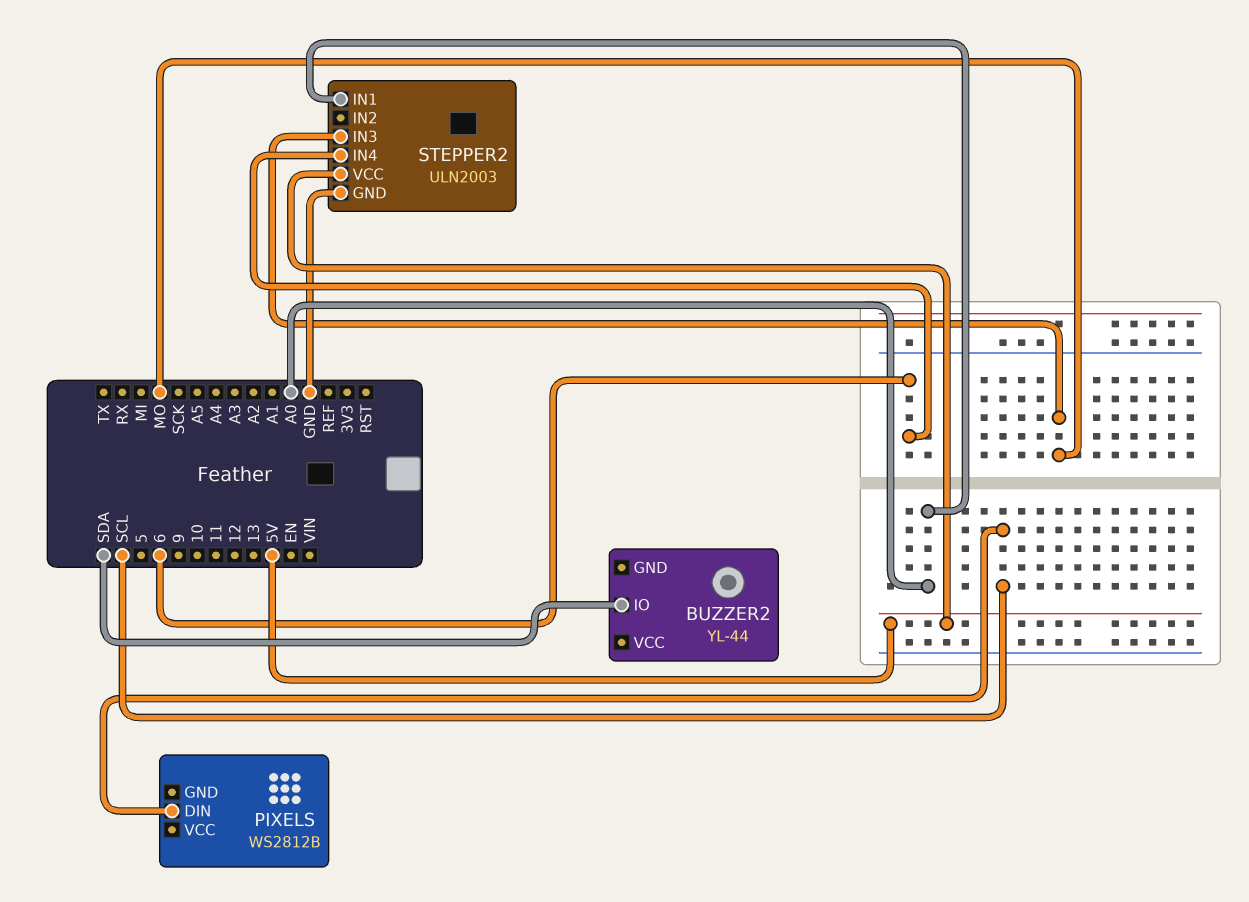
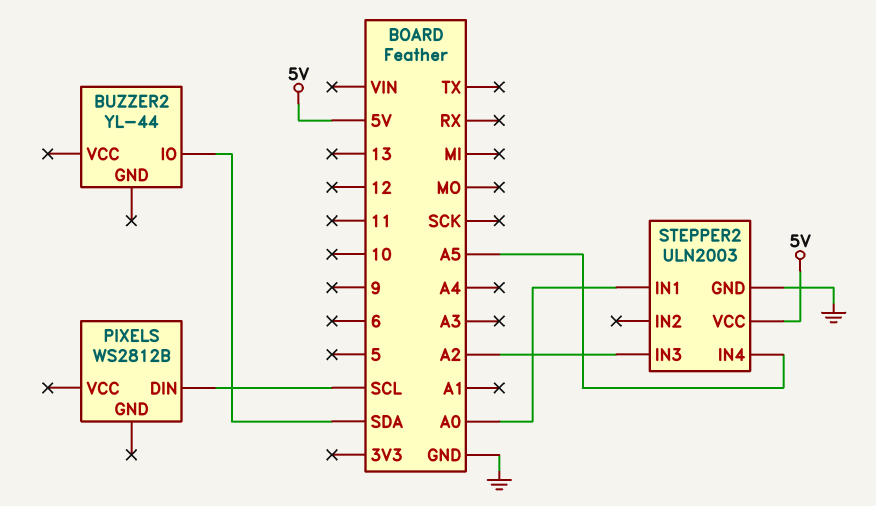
STEPPER2 pin IN3: MO -> A2
STEPPER2 pin IN4: 6 -> A5

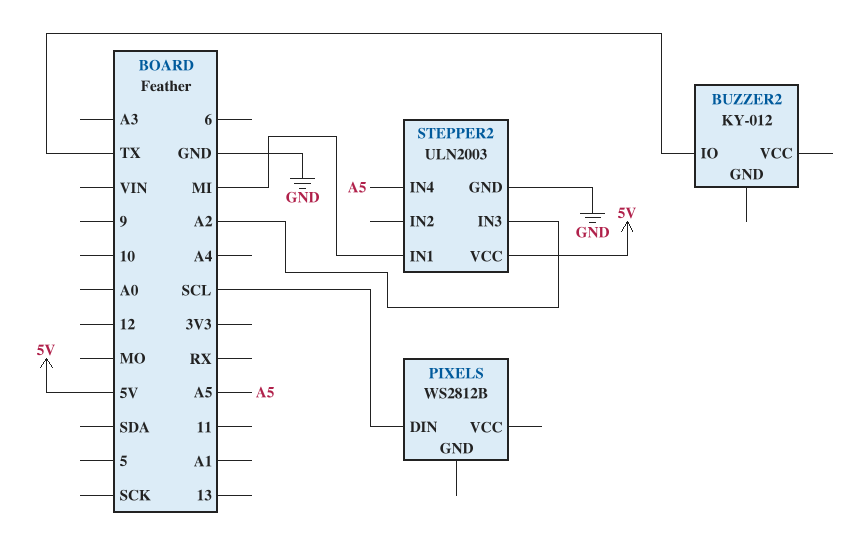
BUZZER2: YL-44 -> KY-012
BUZZER2 pin IO: SDA -> TX
STEPPER2 pin IN1: A0 -> MI

